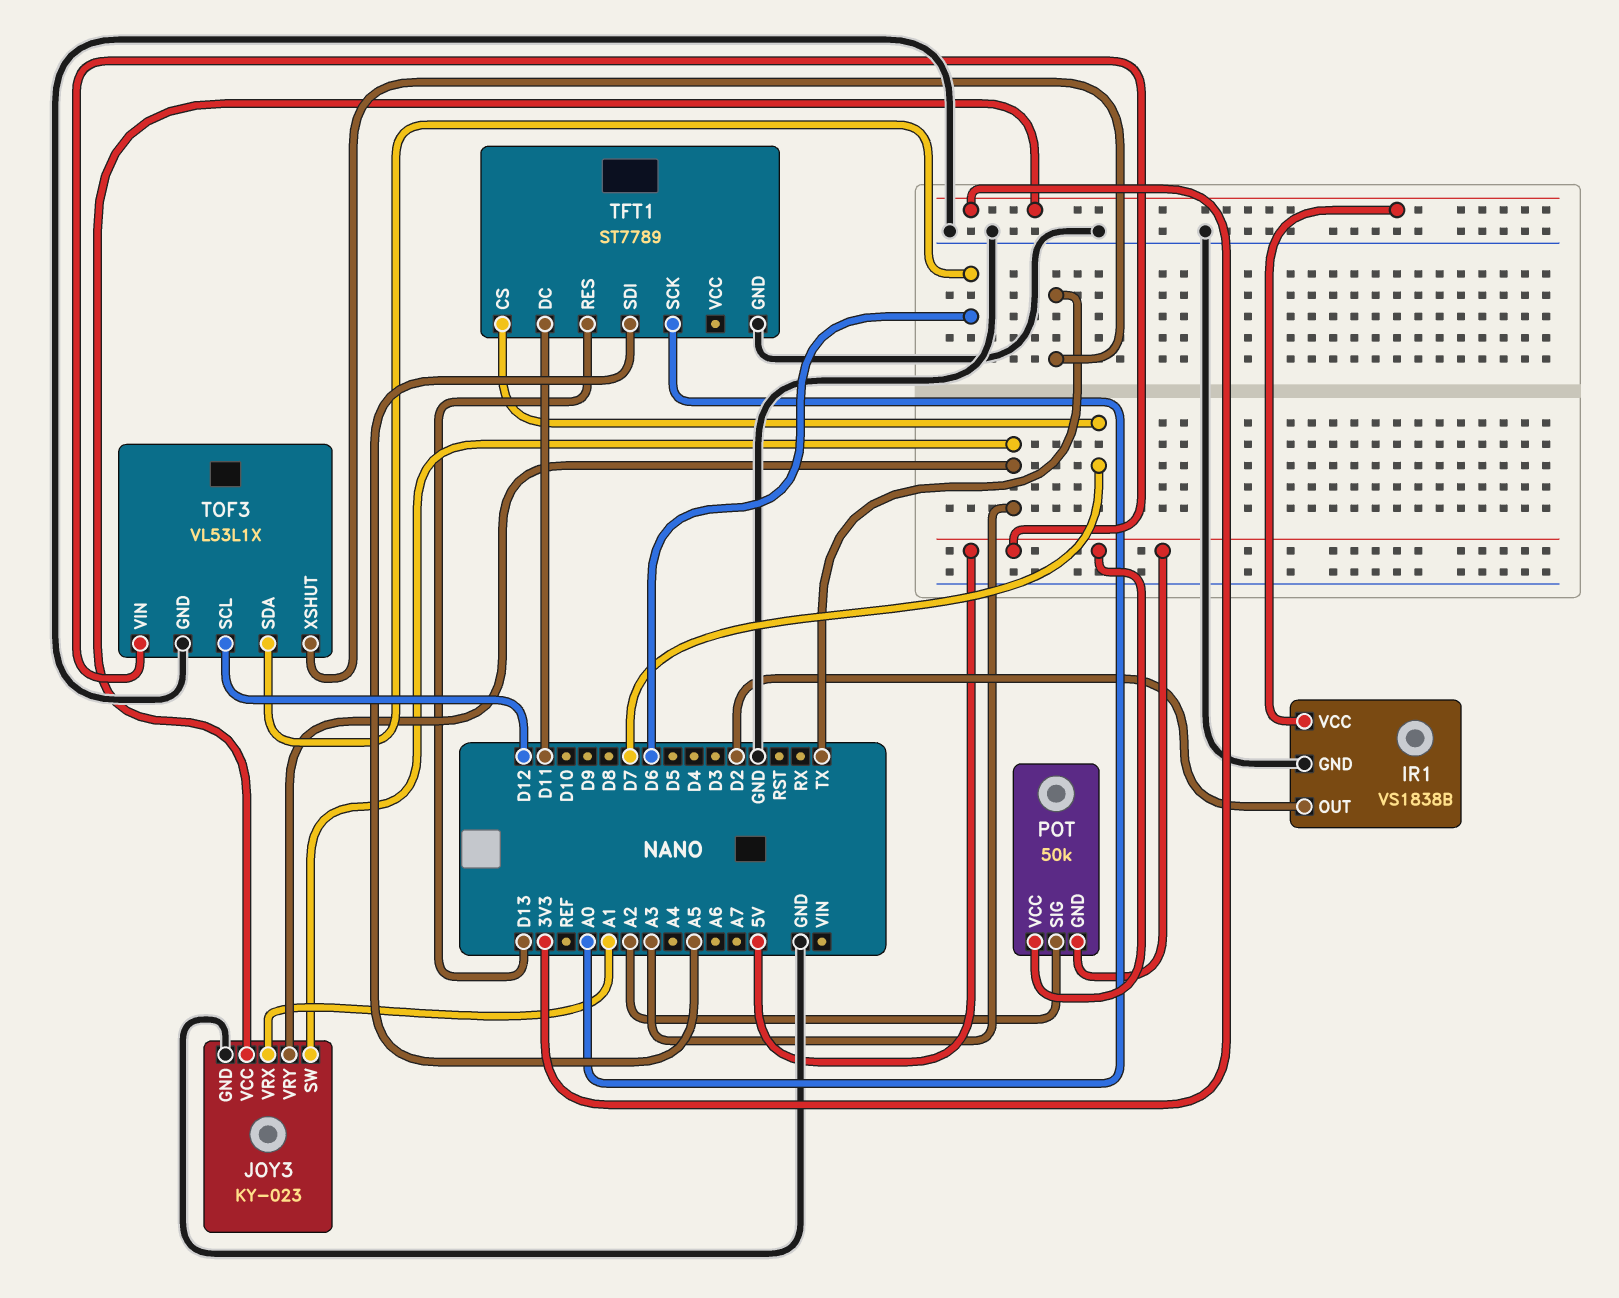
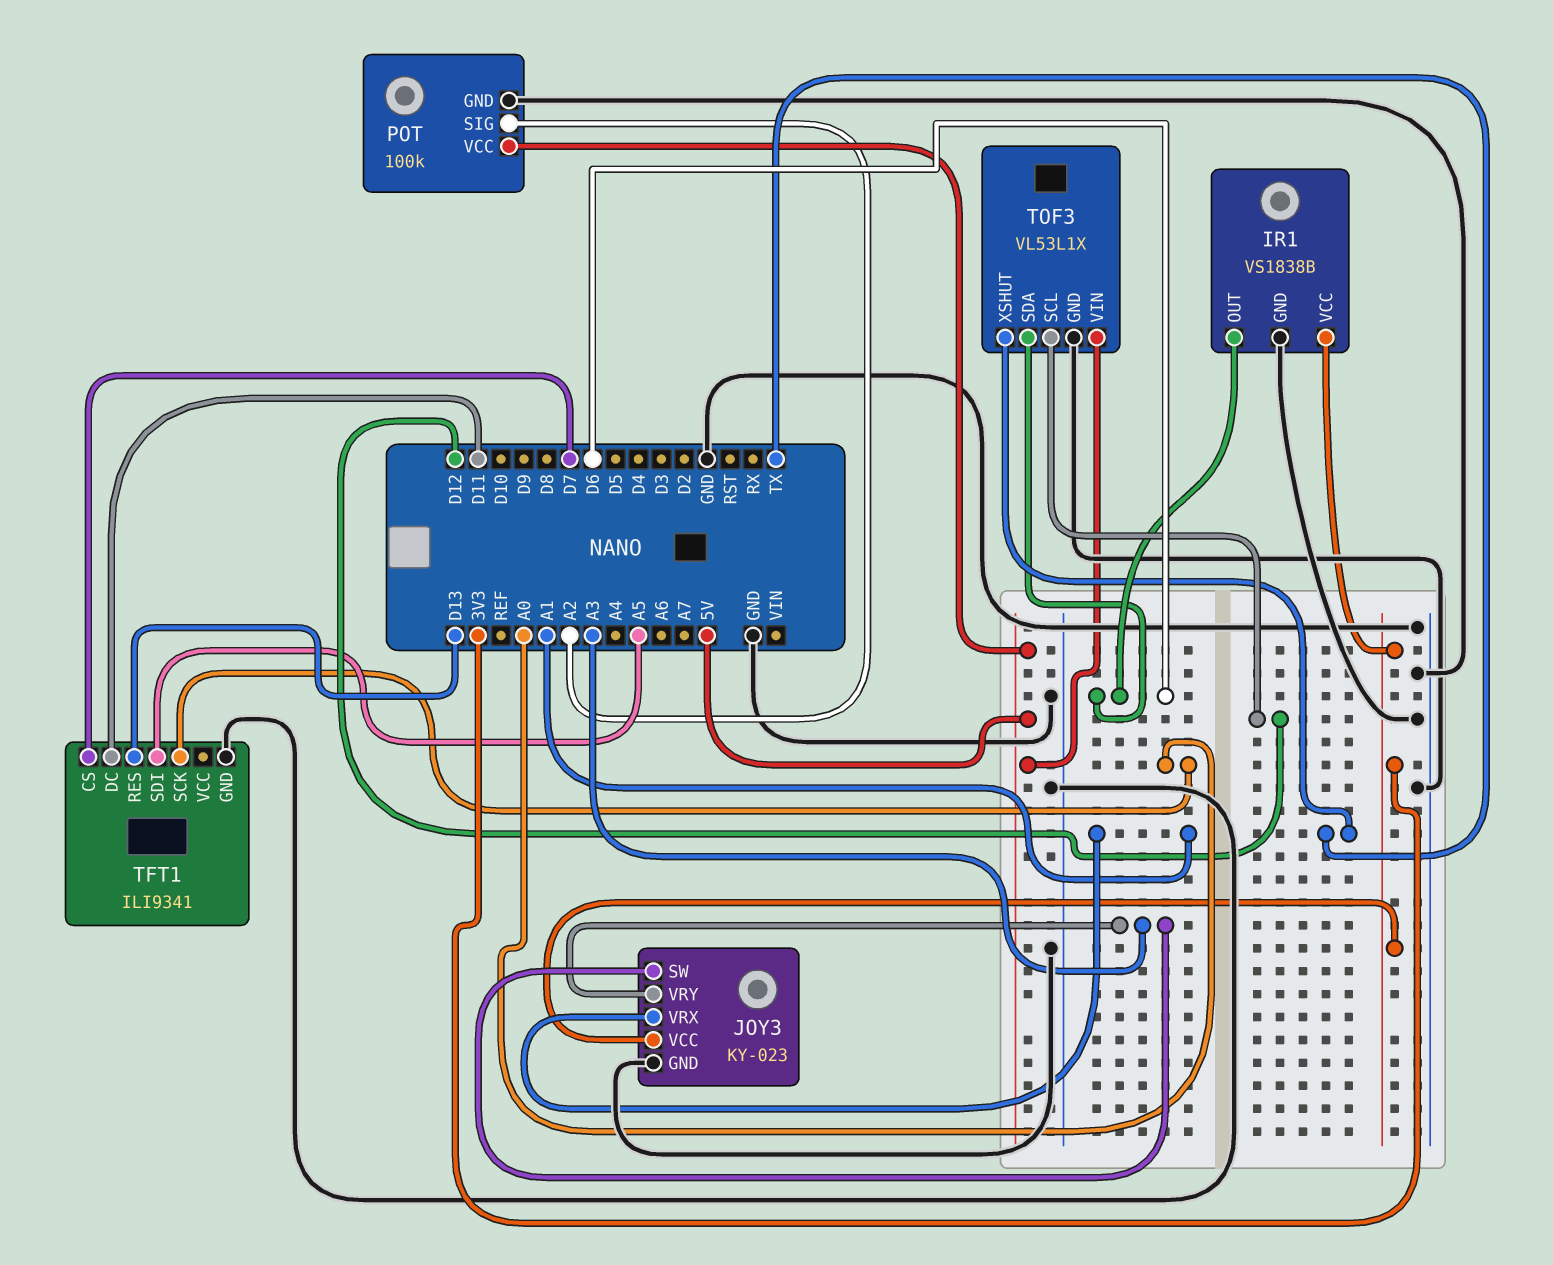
IR1 pin OUT: D2 -> D6
POT: 50k -> 100k
POT pin GND: 5V -> GND
TFT1: ST7789 -> ILI9341

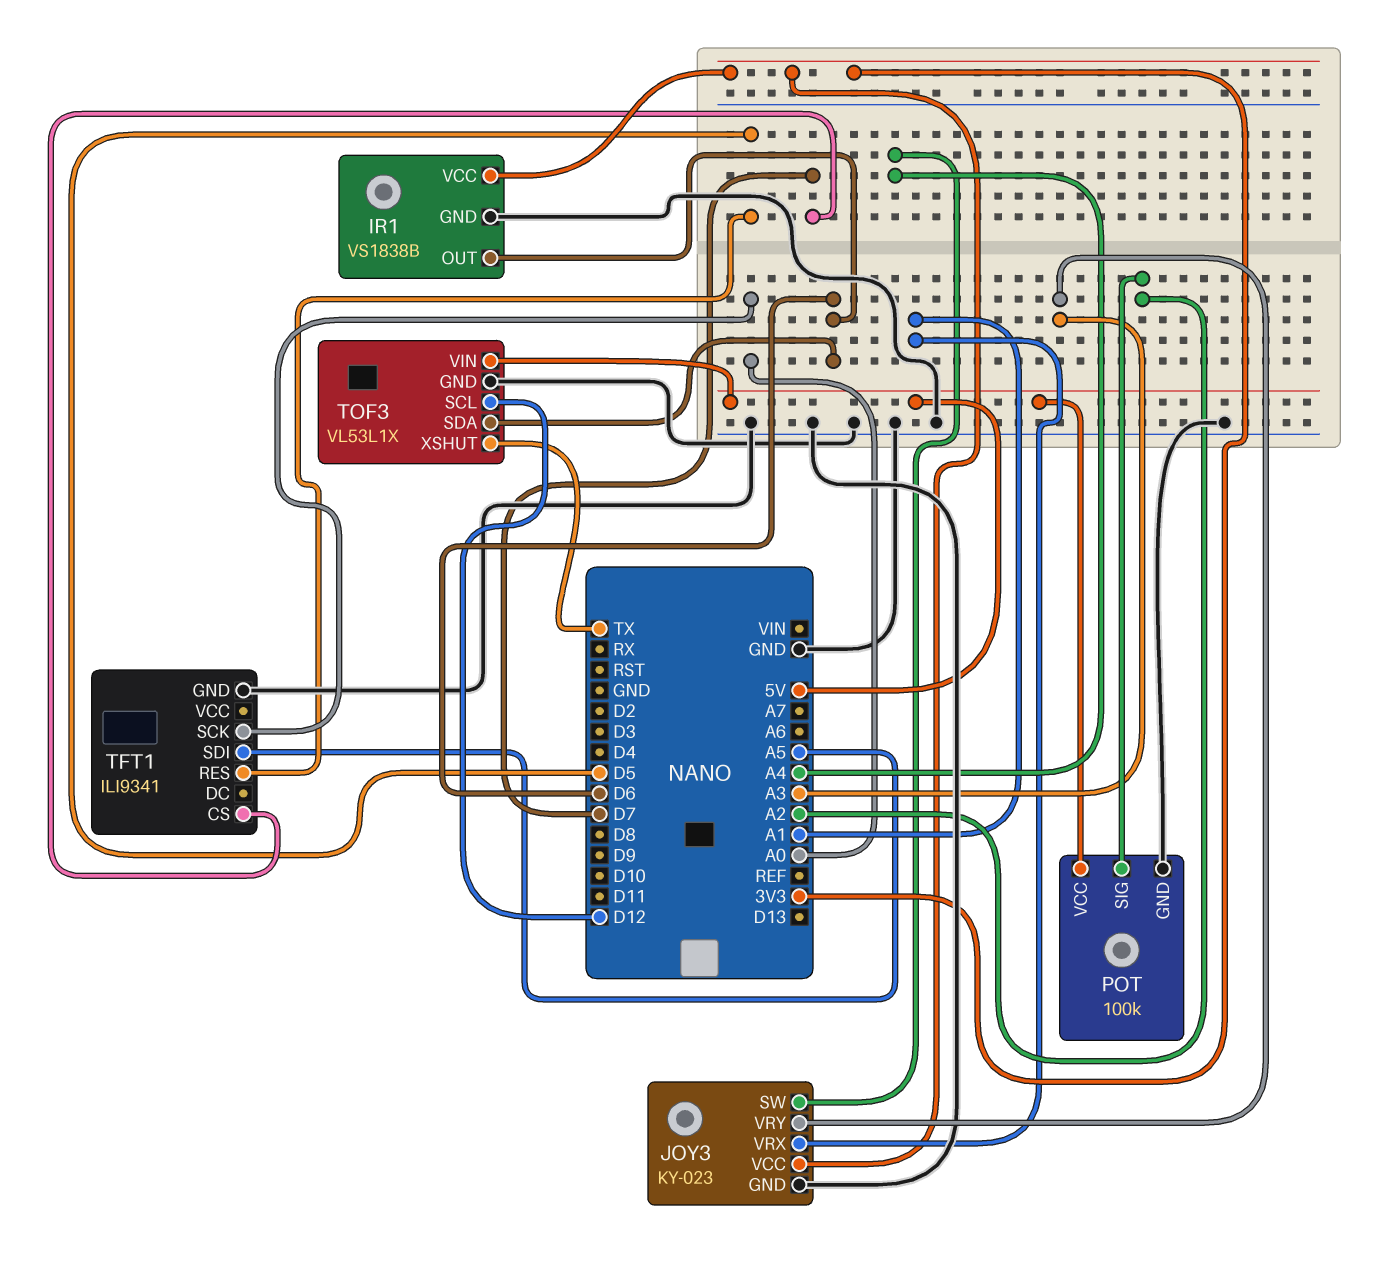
JOY3 pin SW: A3 -> A4
TFT1 pin DC: D11 -> none
TFT1 pin RES: D13 -> D5

